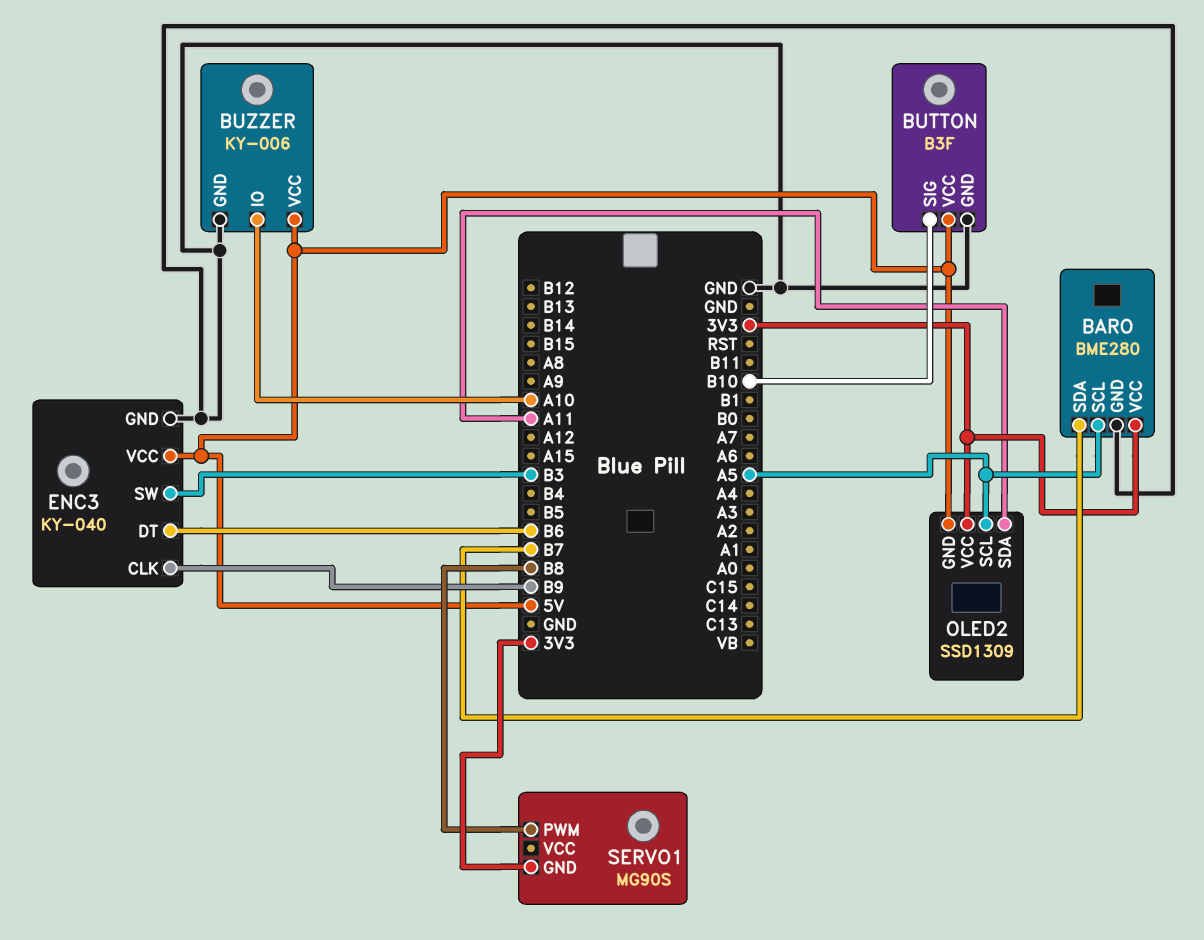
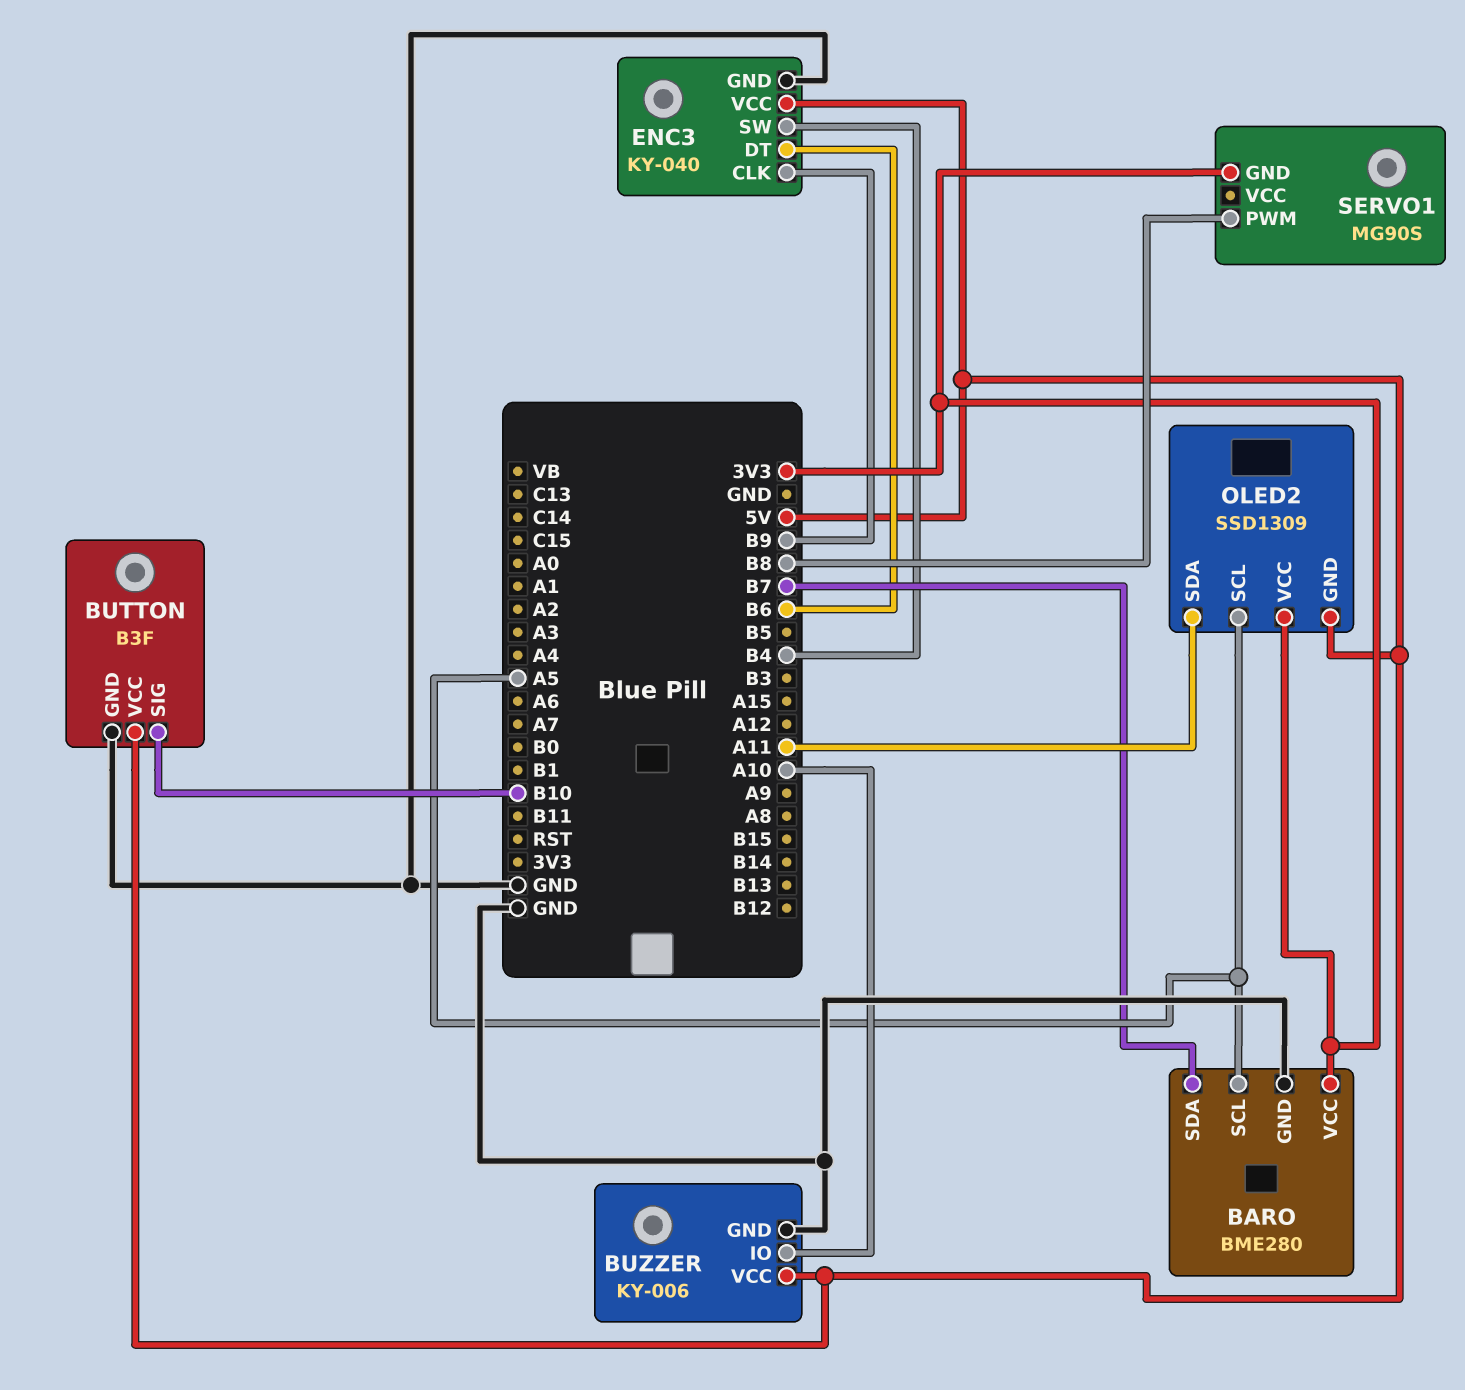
ENC3 pin SW: B3 -> B4

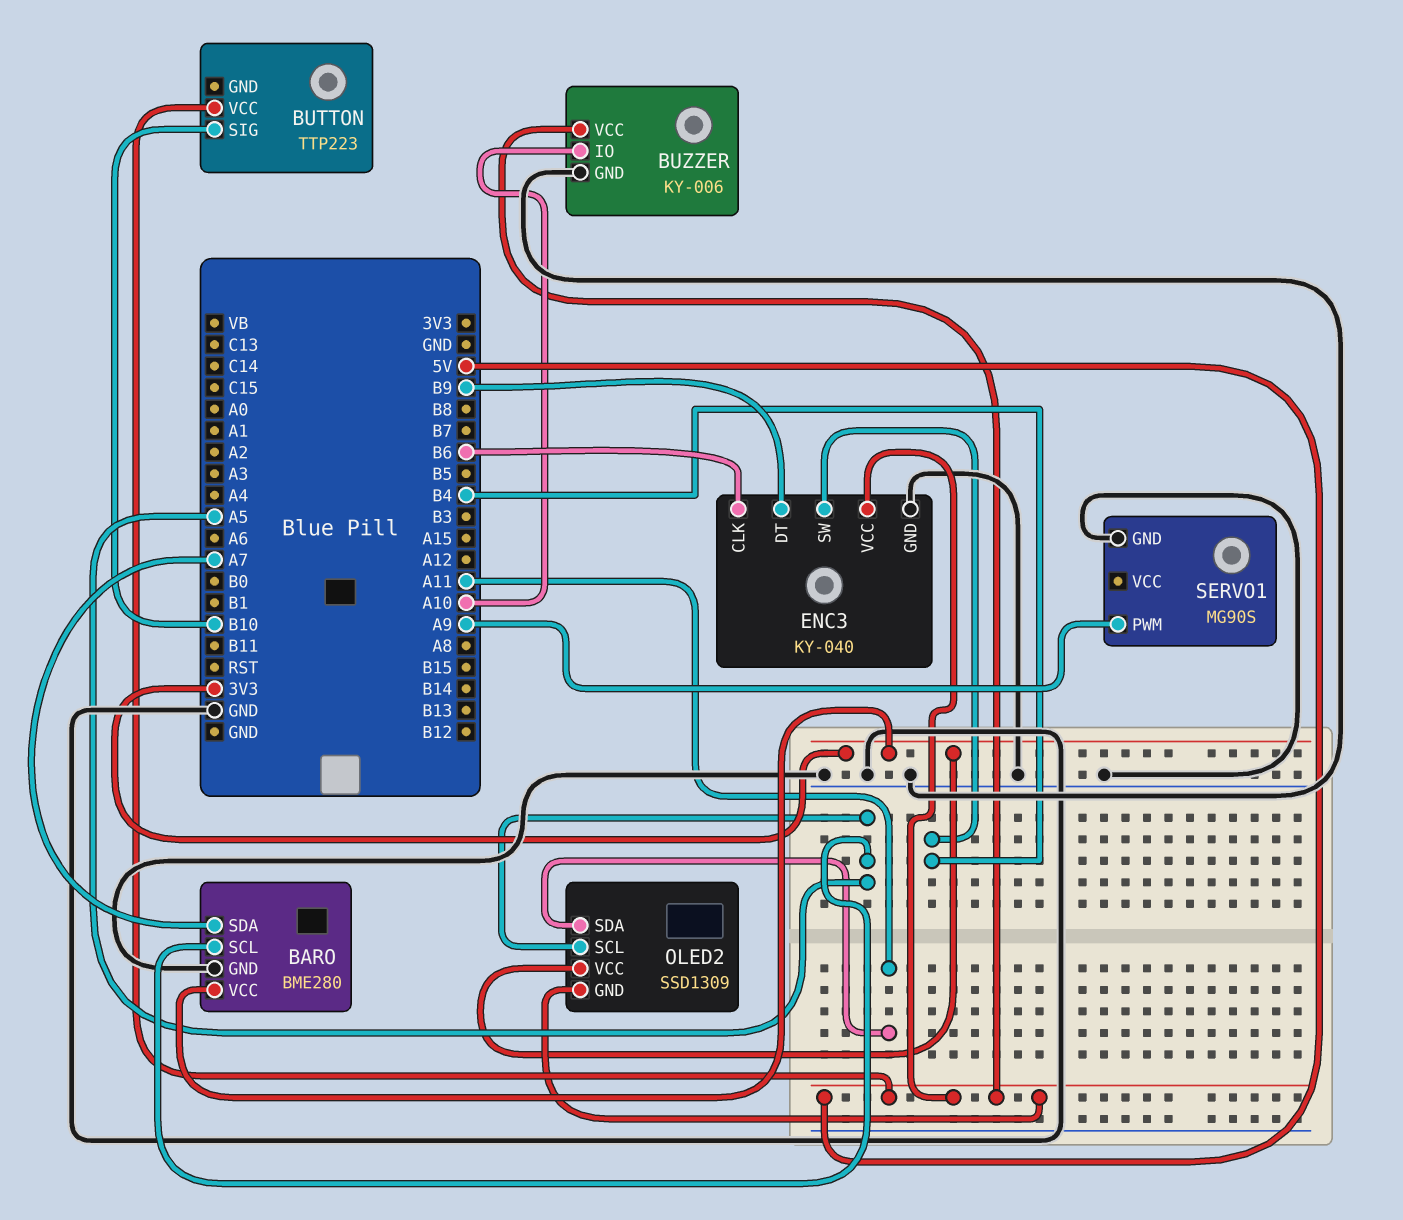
BARO pin SDA: B7 -> A7
BUTTON: B3F -> TTP223
BUTTON pin GND: GND -> none
ENC3 pin CLK: B9 -> B6
ENC3 pin DT: B6 -> B9
SERVO1 pin GND: 3V3 -> GND
SERVO1 pin PWM: B8 -> A9

